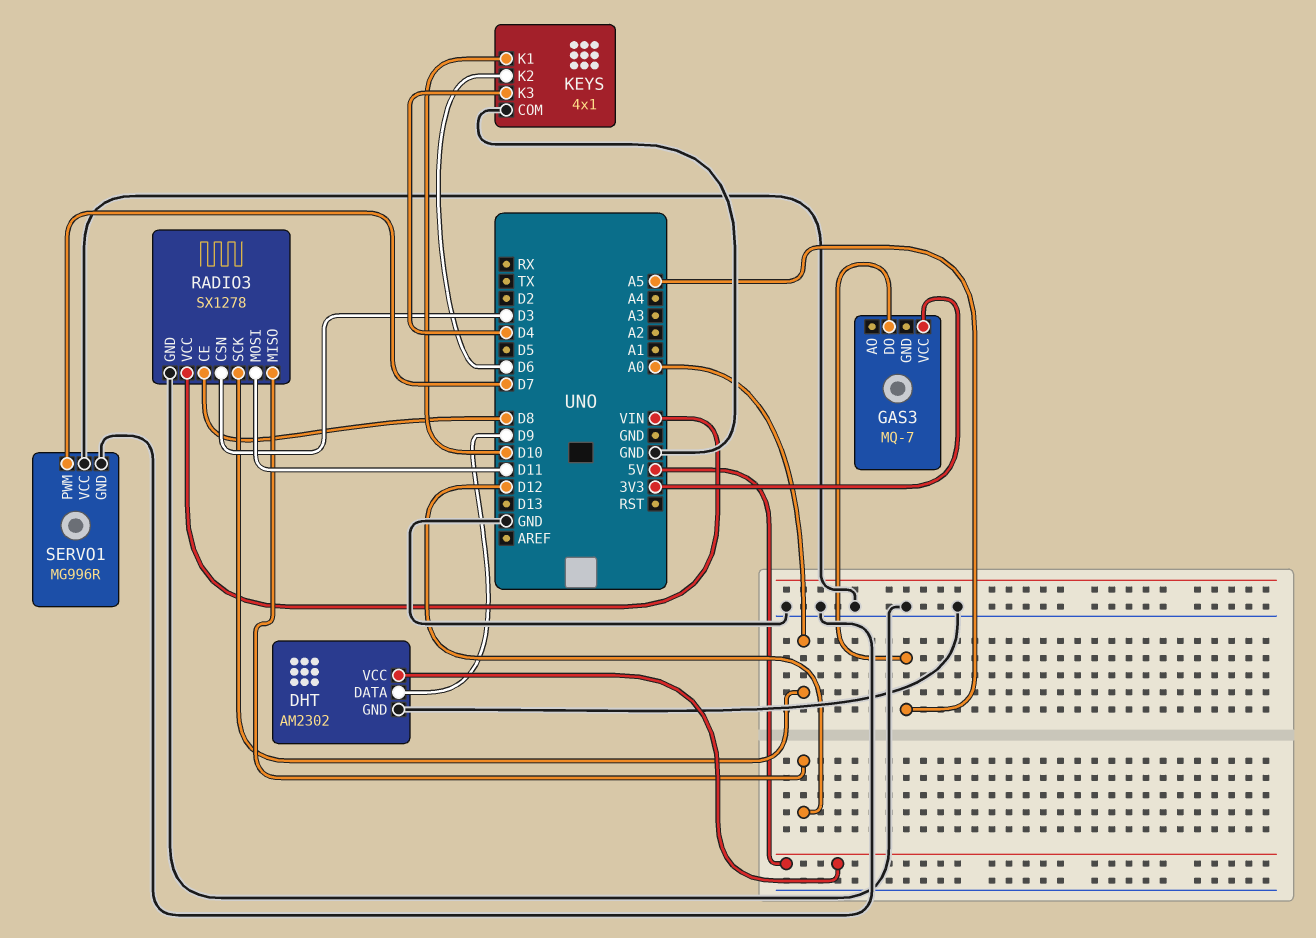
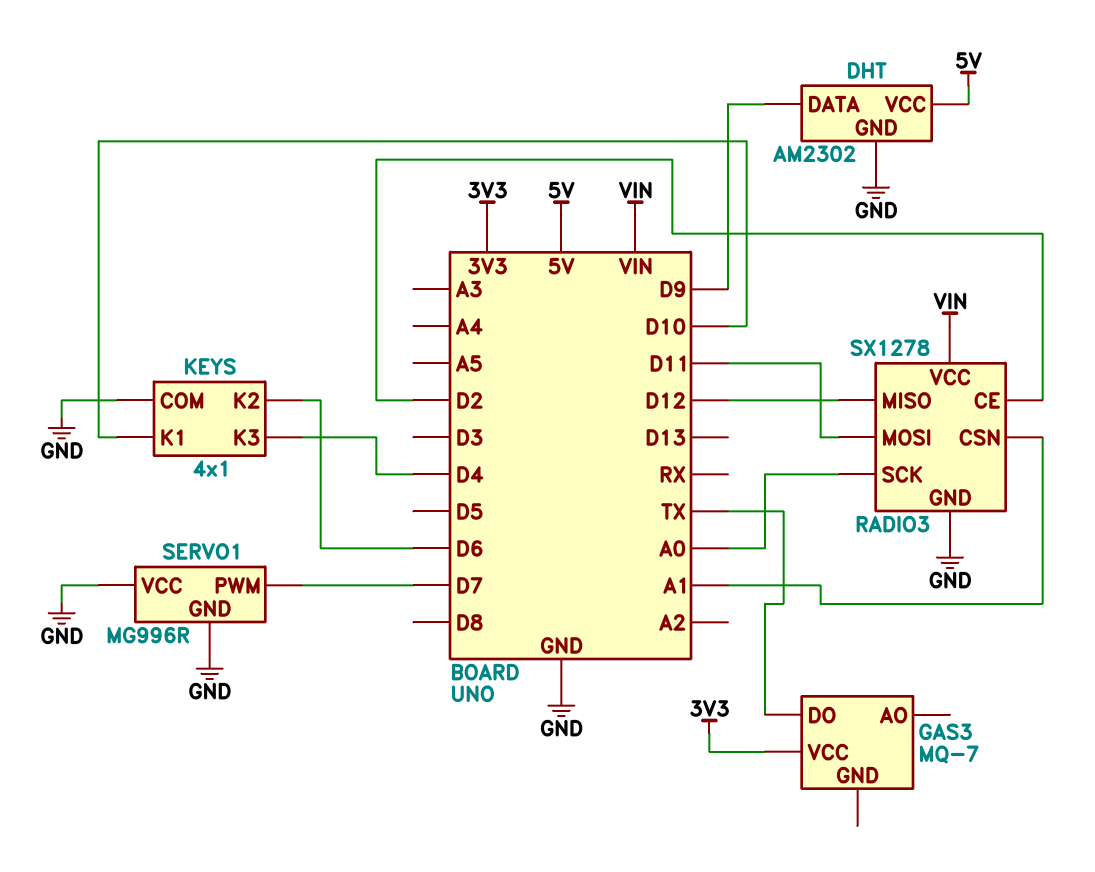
GAS3 pin DO: A5 -> TX
RADIO3 pin CE: D8 -> D2
RADIO3 pin CSN: D3 -> A1

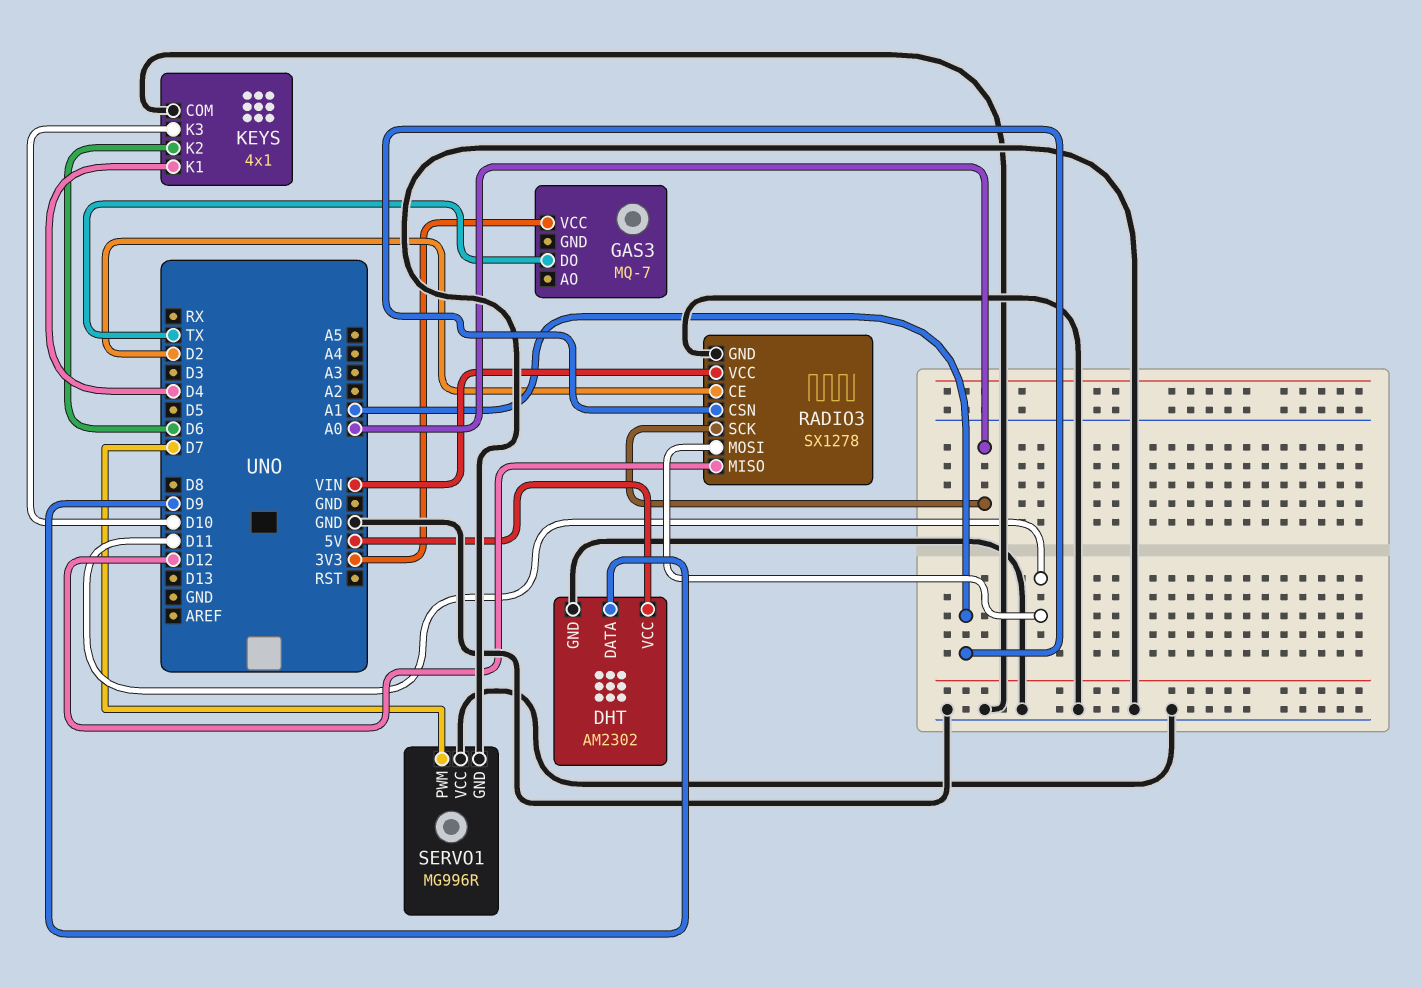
KEYS pin K1: D10 -> D4
KEYS pin K3: D4 -> D10

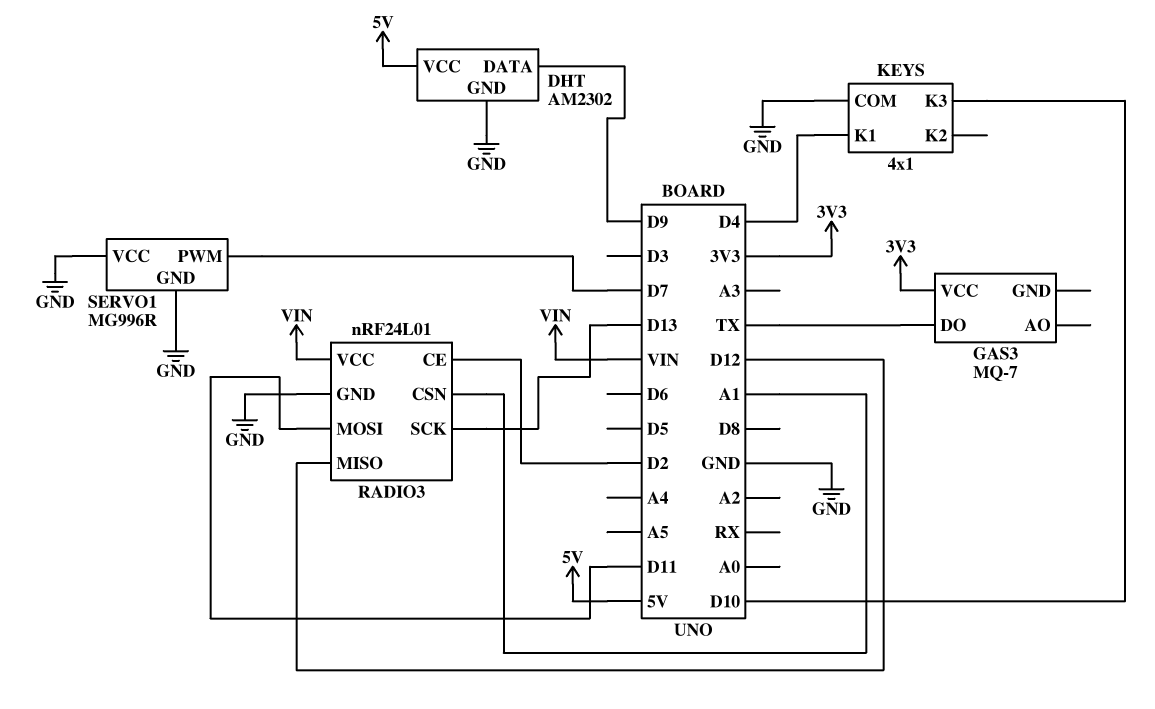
KEYS pin K2: D6 -> none
RADIO3: SX1278 -> nRF24L01
RADIO3 pin SCK: A0 -> D13

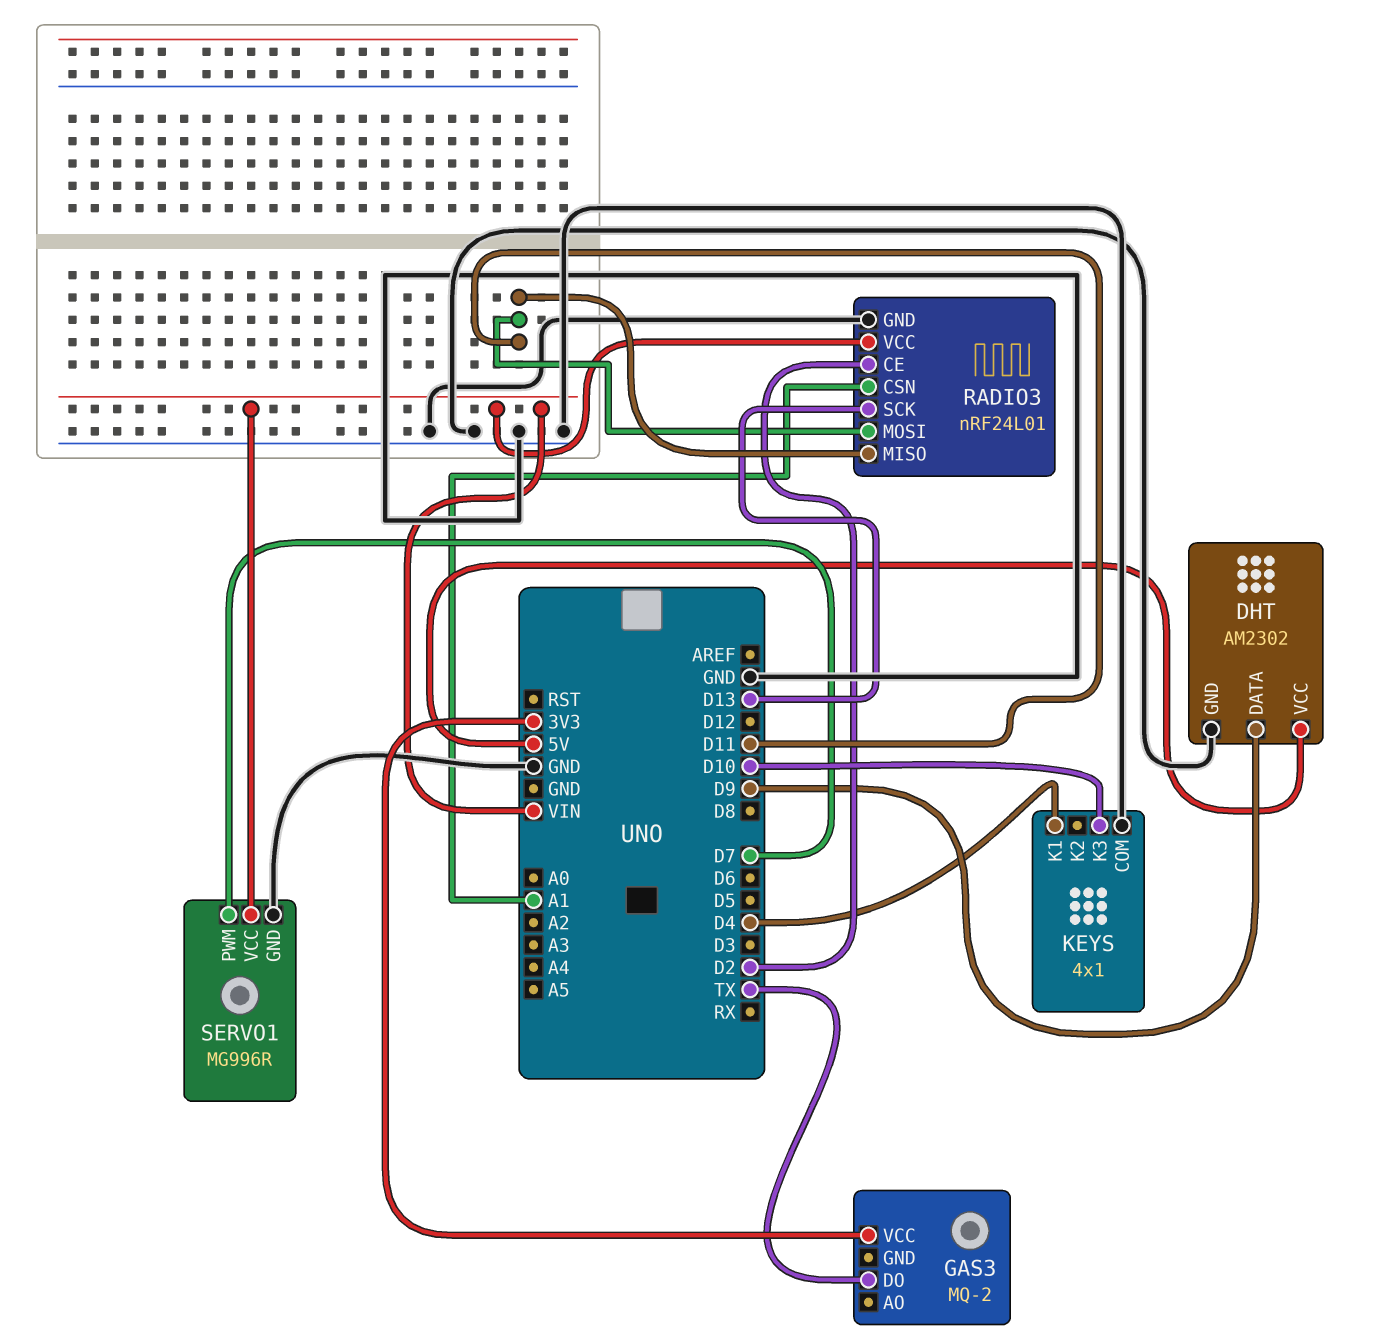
GAS3: MQ-7 -> MQ-2
RADIO3 pin MISO: D12 -> D11
SERVO1 pin VCC: GND -> VIN

